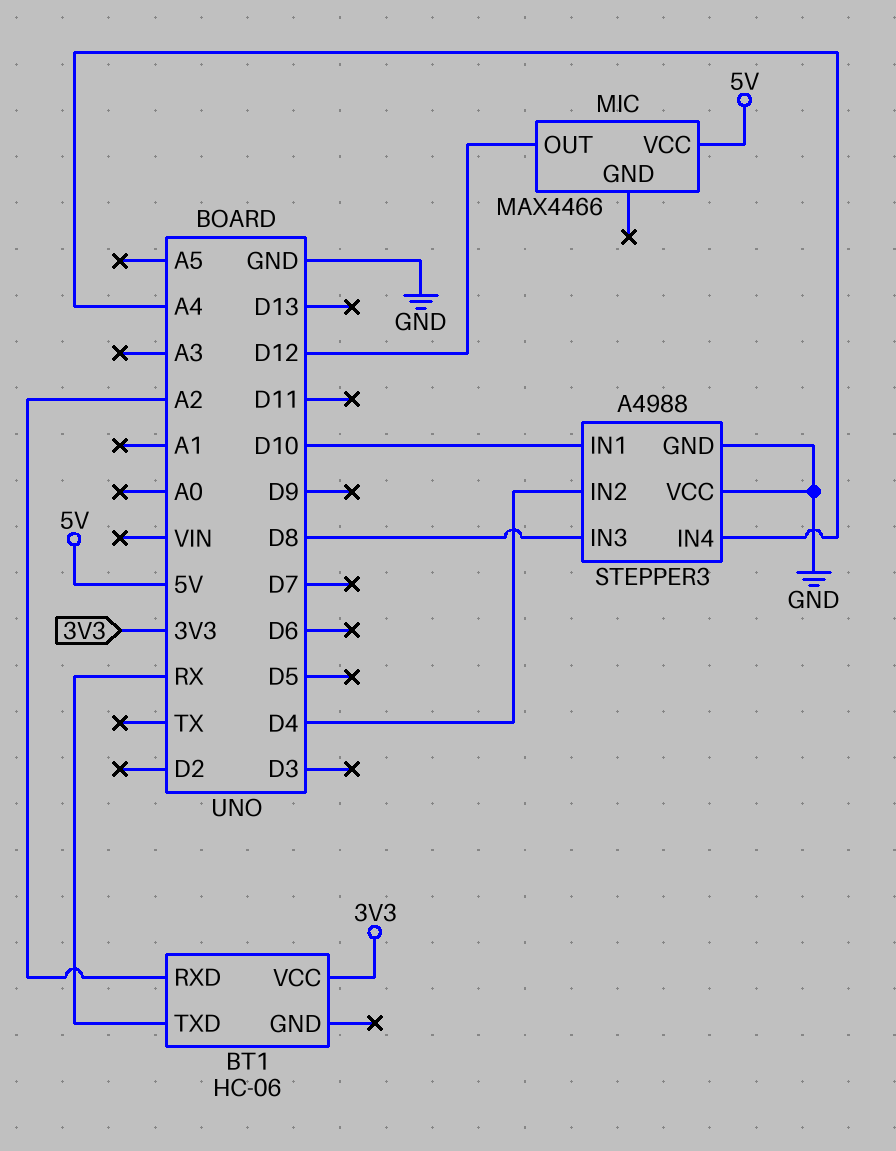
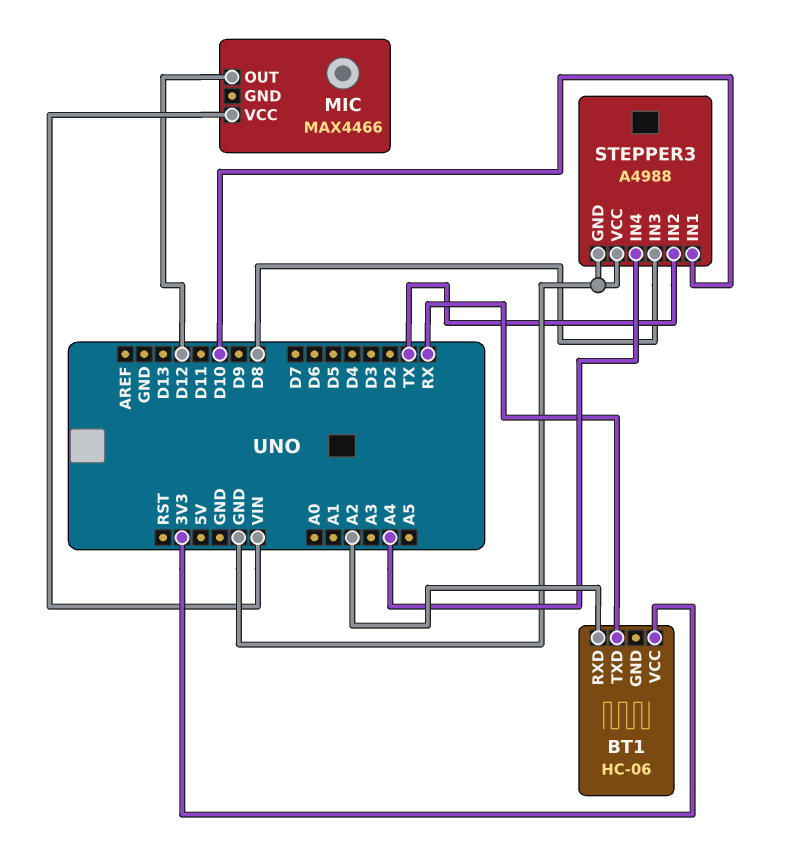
MIC pin VCC: 5V -> VIN
STEPPER3 pin IN2: D4 -> TX

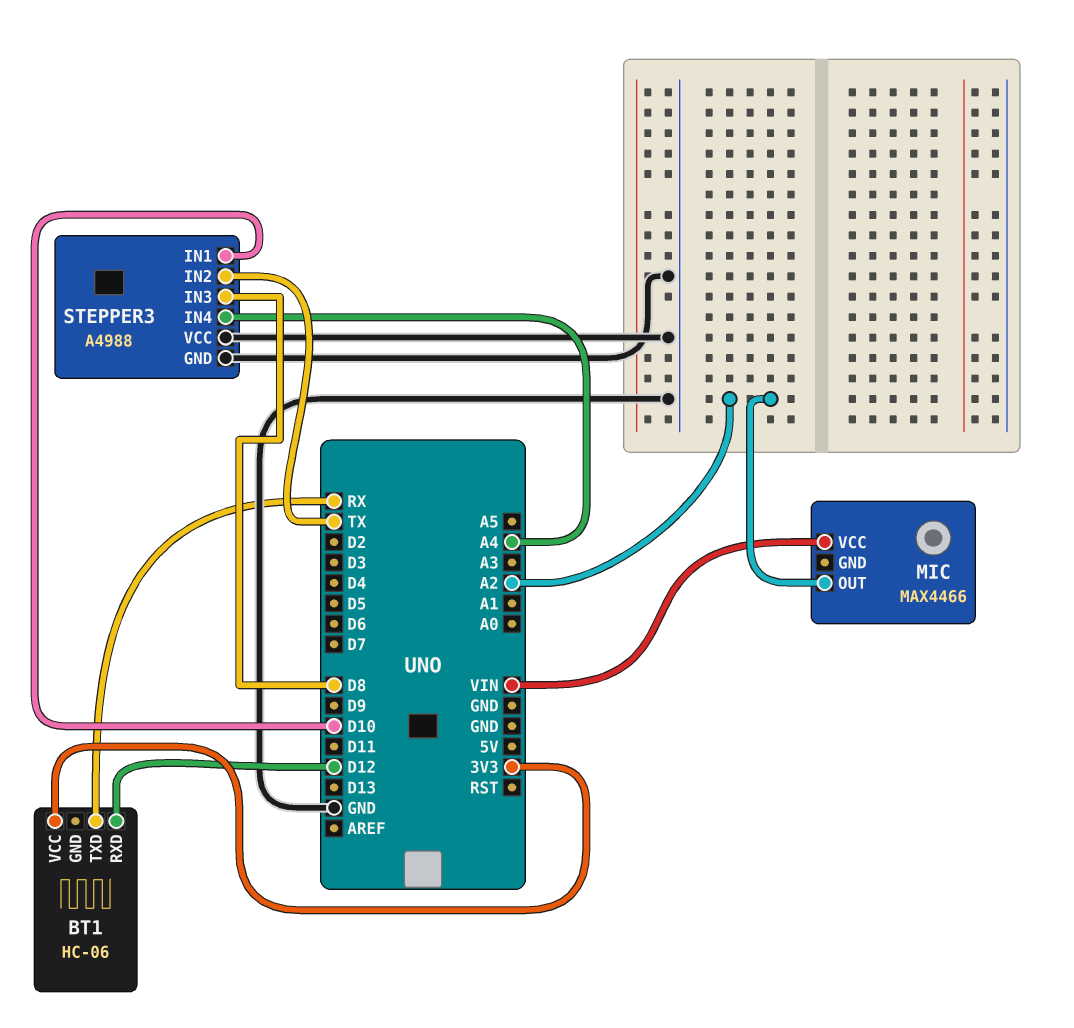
BT1 pin RXD: A2 -> D12
MIC pin OUT: D12 -> A2

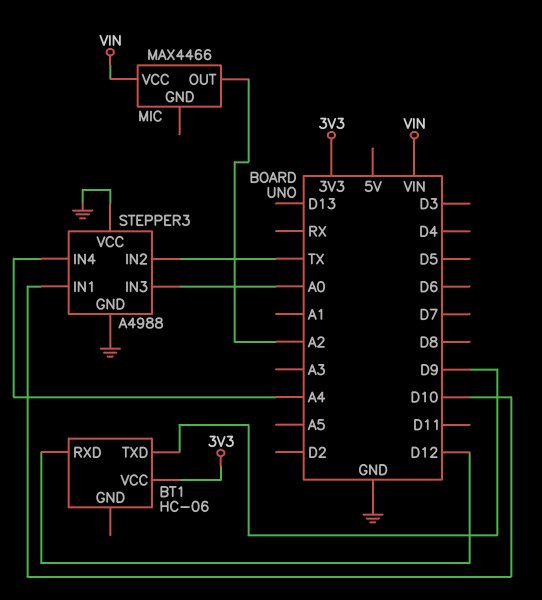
BT1 pin TXD: RX -> D9
STEPPER3 pin IN3: D8 -> A0

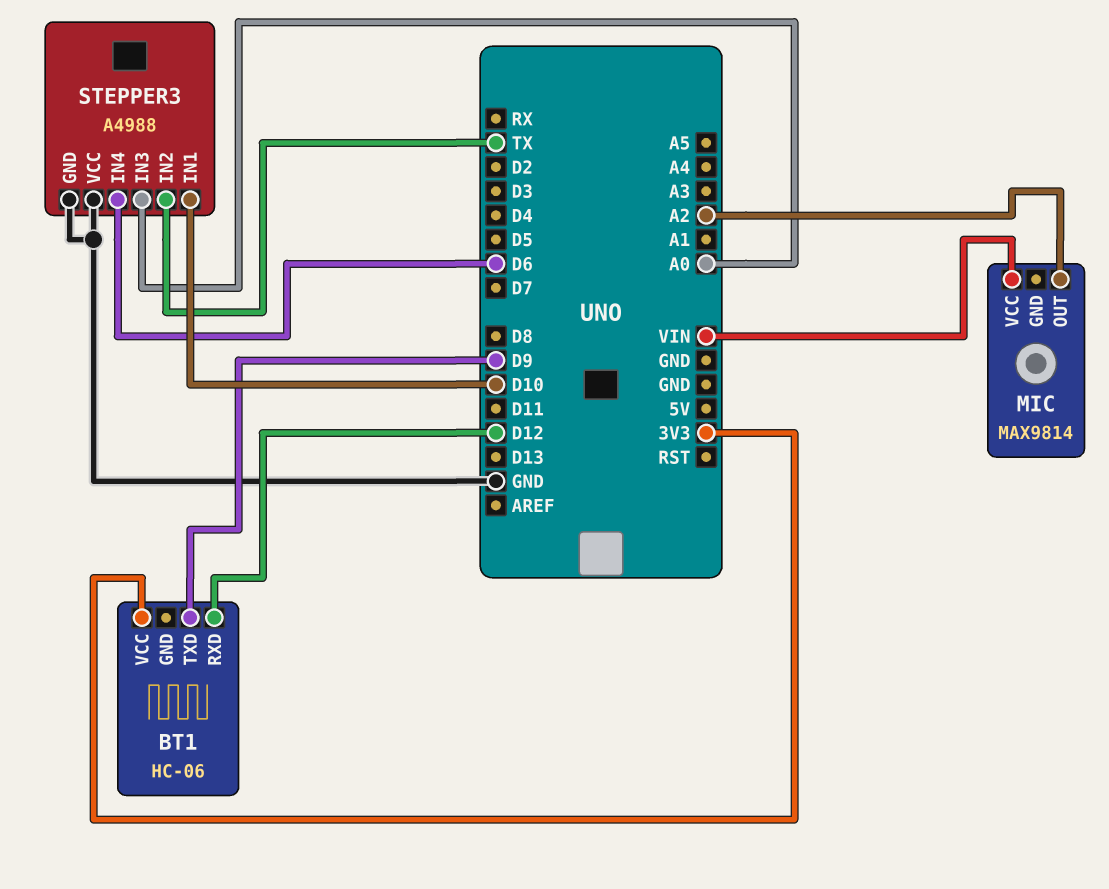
MIC: MAX4466 -> MAX9814
STEPPER3 pin IN4: A4 -> D6

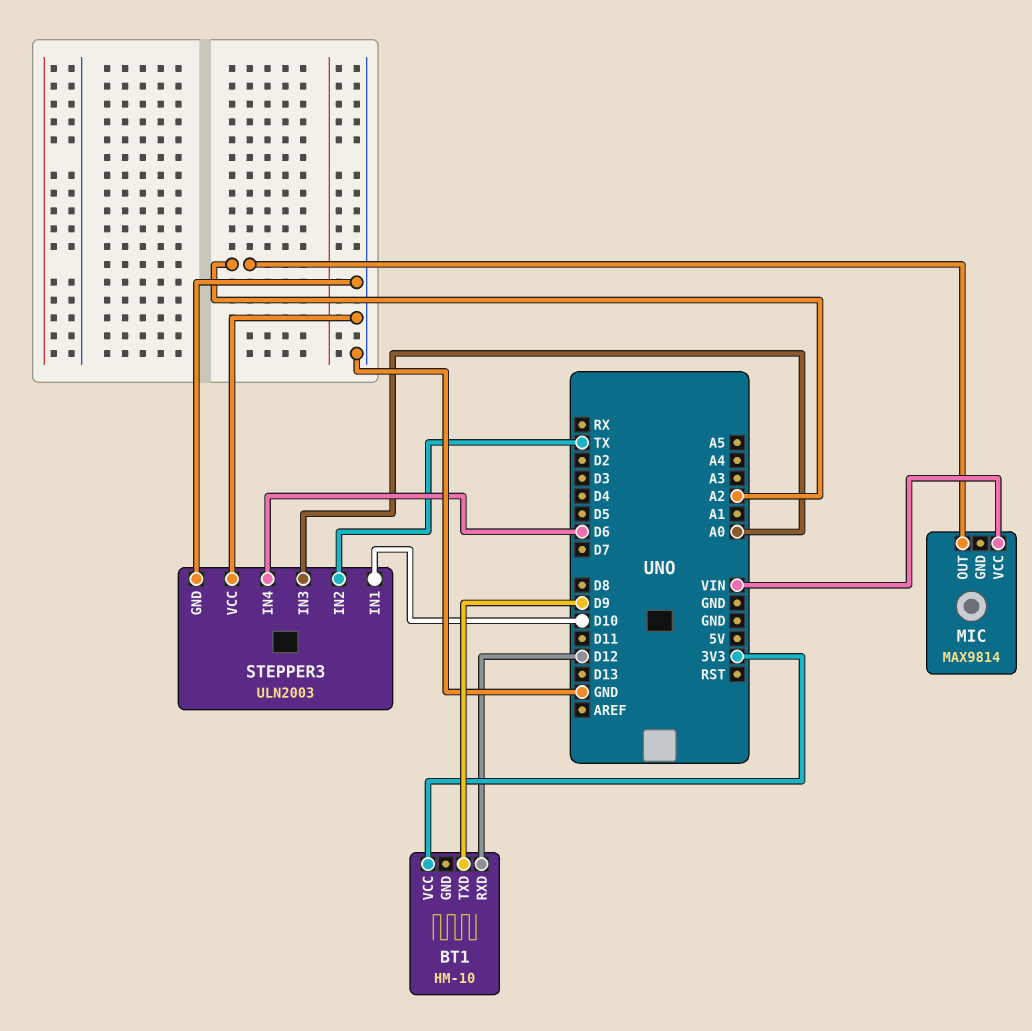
BT1: HC-06 -> HM-10
STEPPER3: A4988 -> ULN2003

